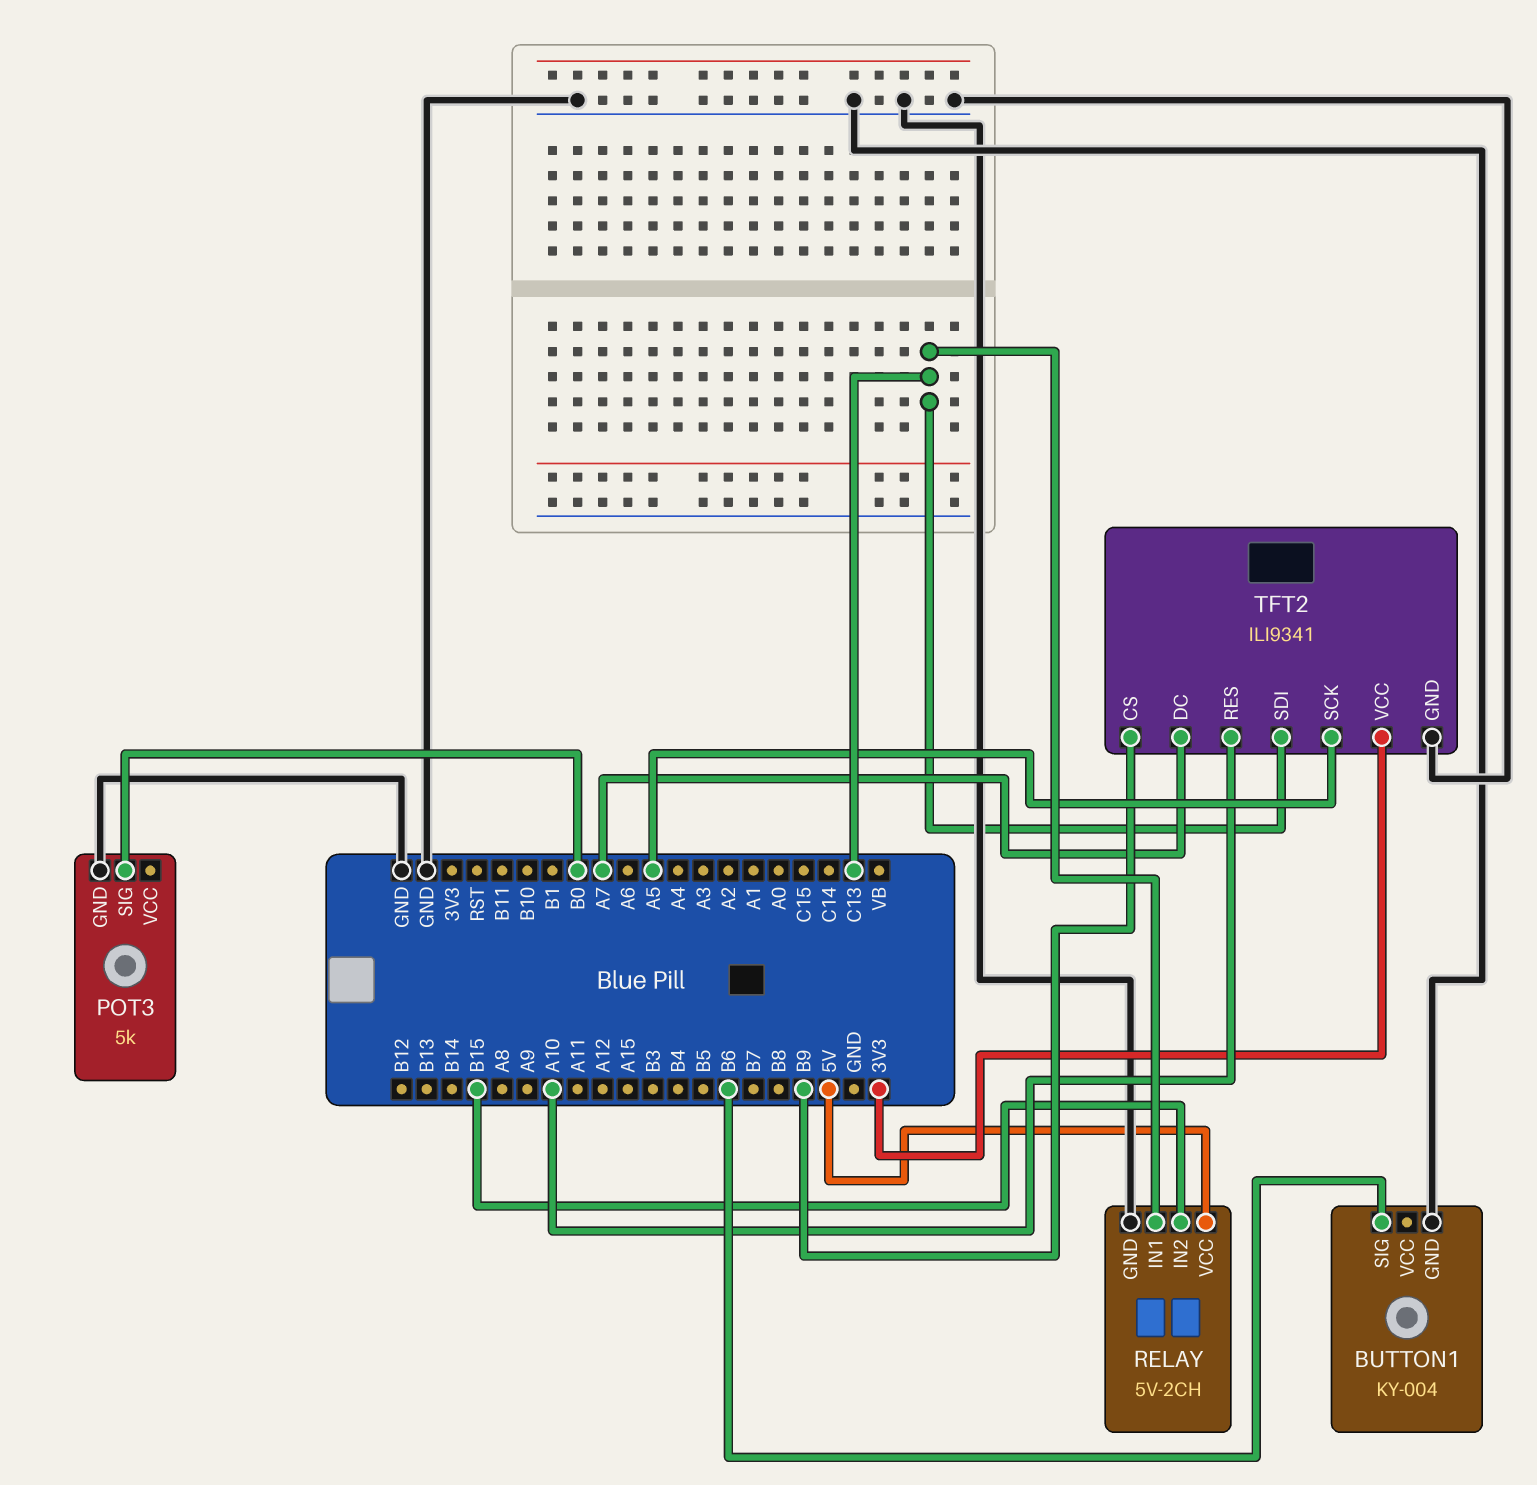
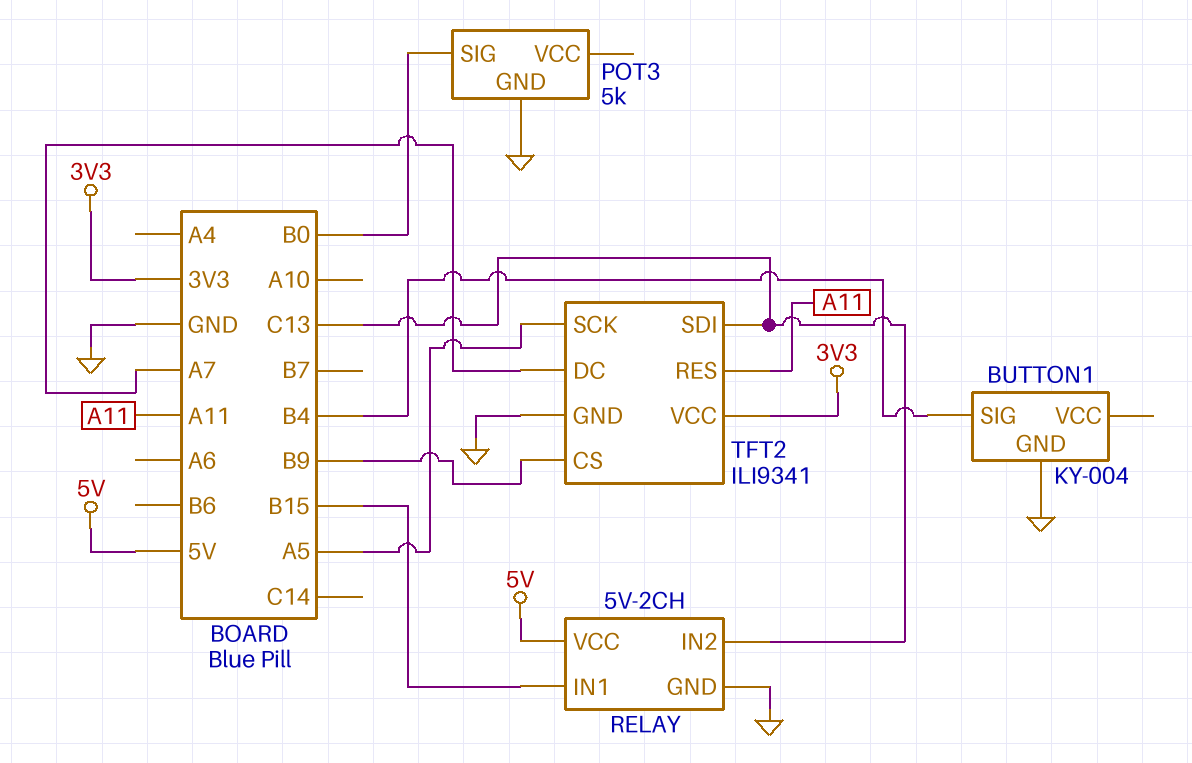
BUTTON1 pin SIG: B6 -> B4
RELAY pin IN1: C13 -> B15
RELAY pin IN2: B15 -> C13
TFT2 pin RES: A10 -> A11

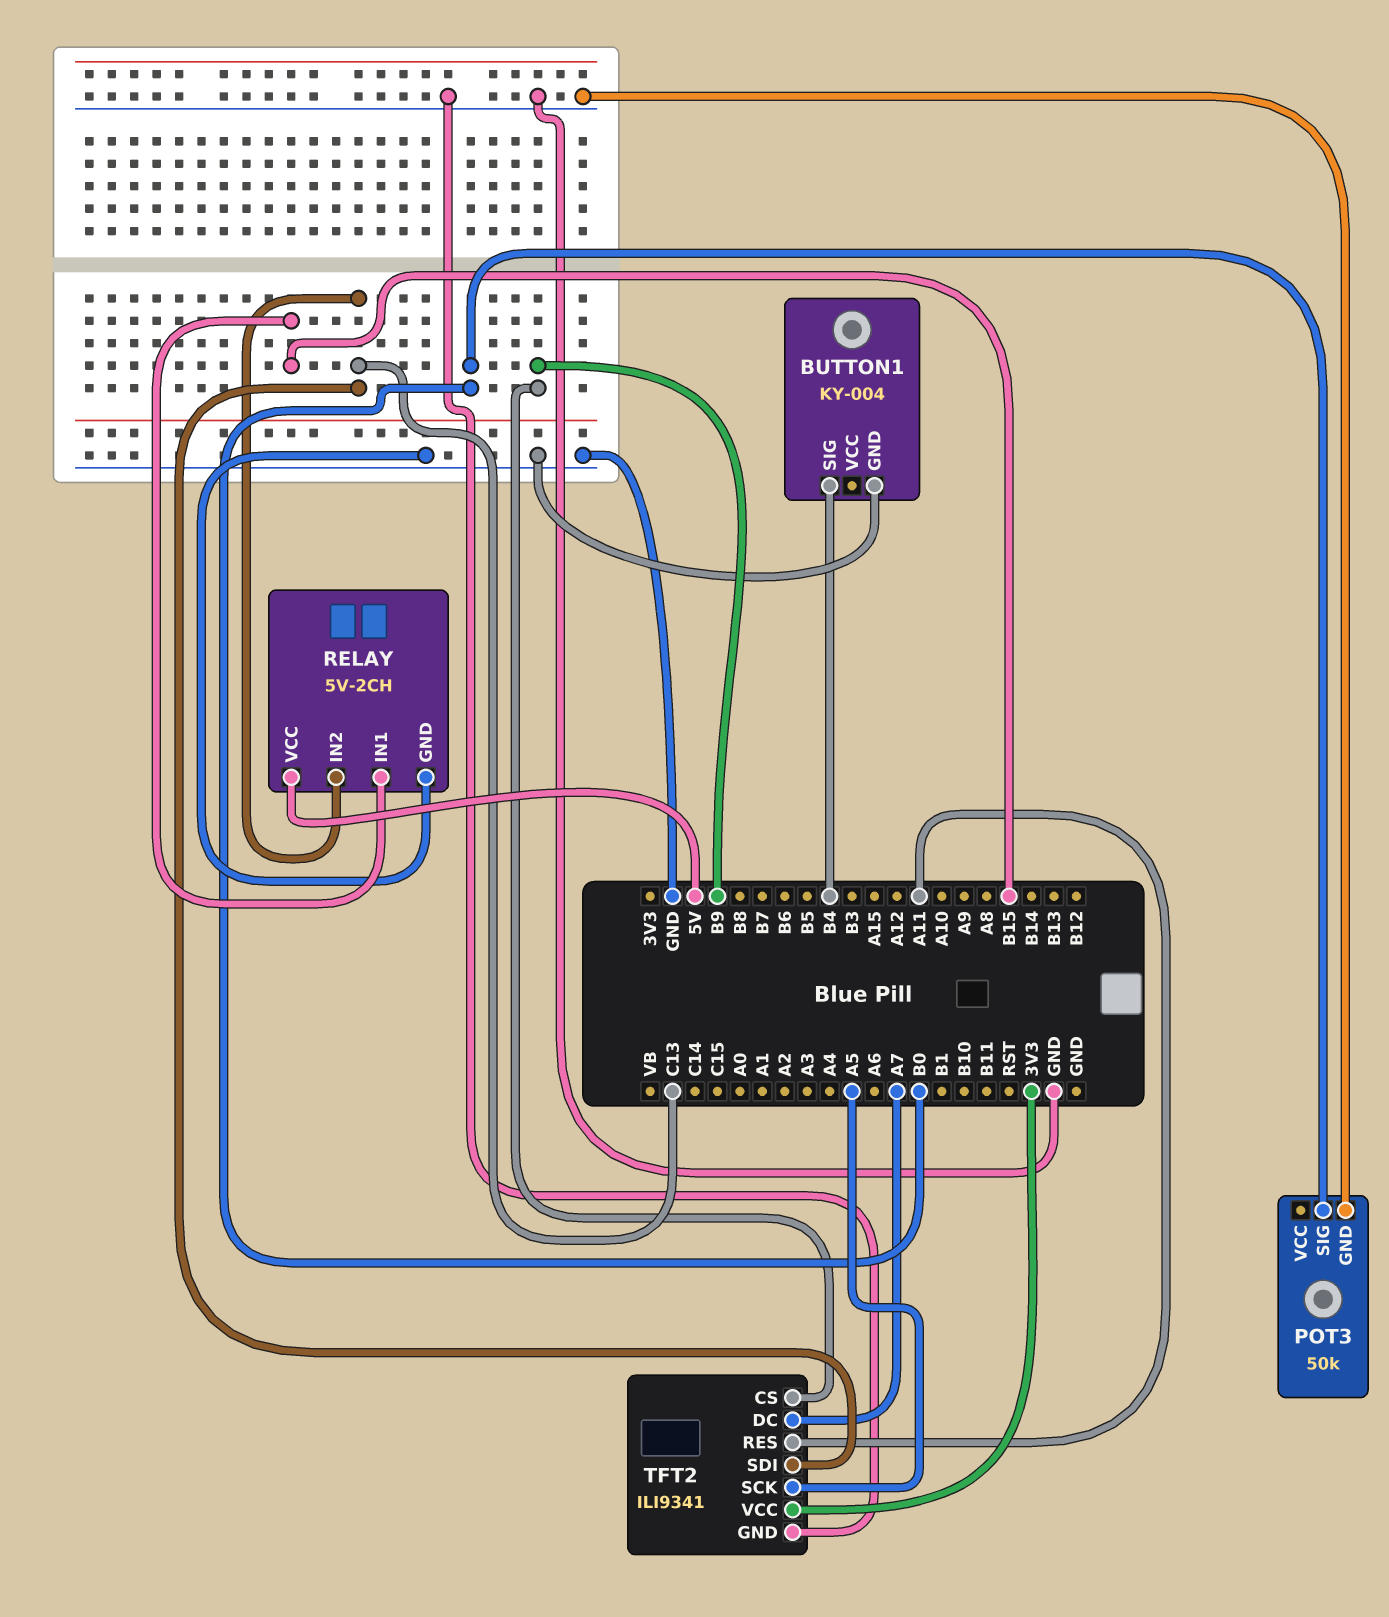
POT3: 5k -> 50k

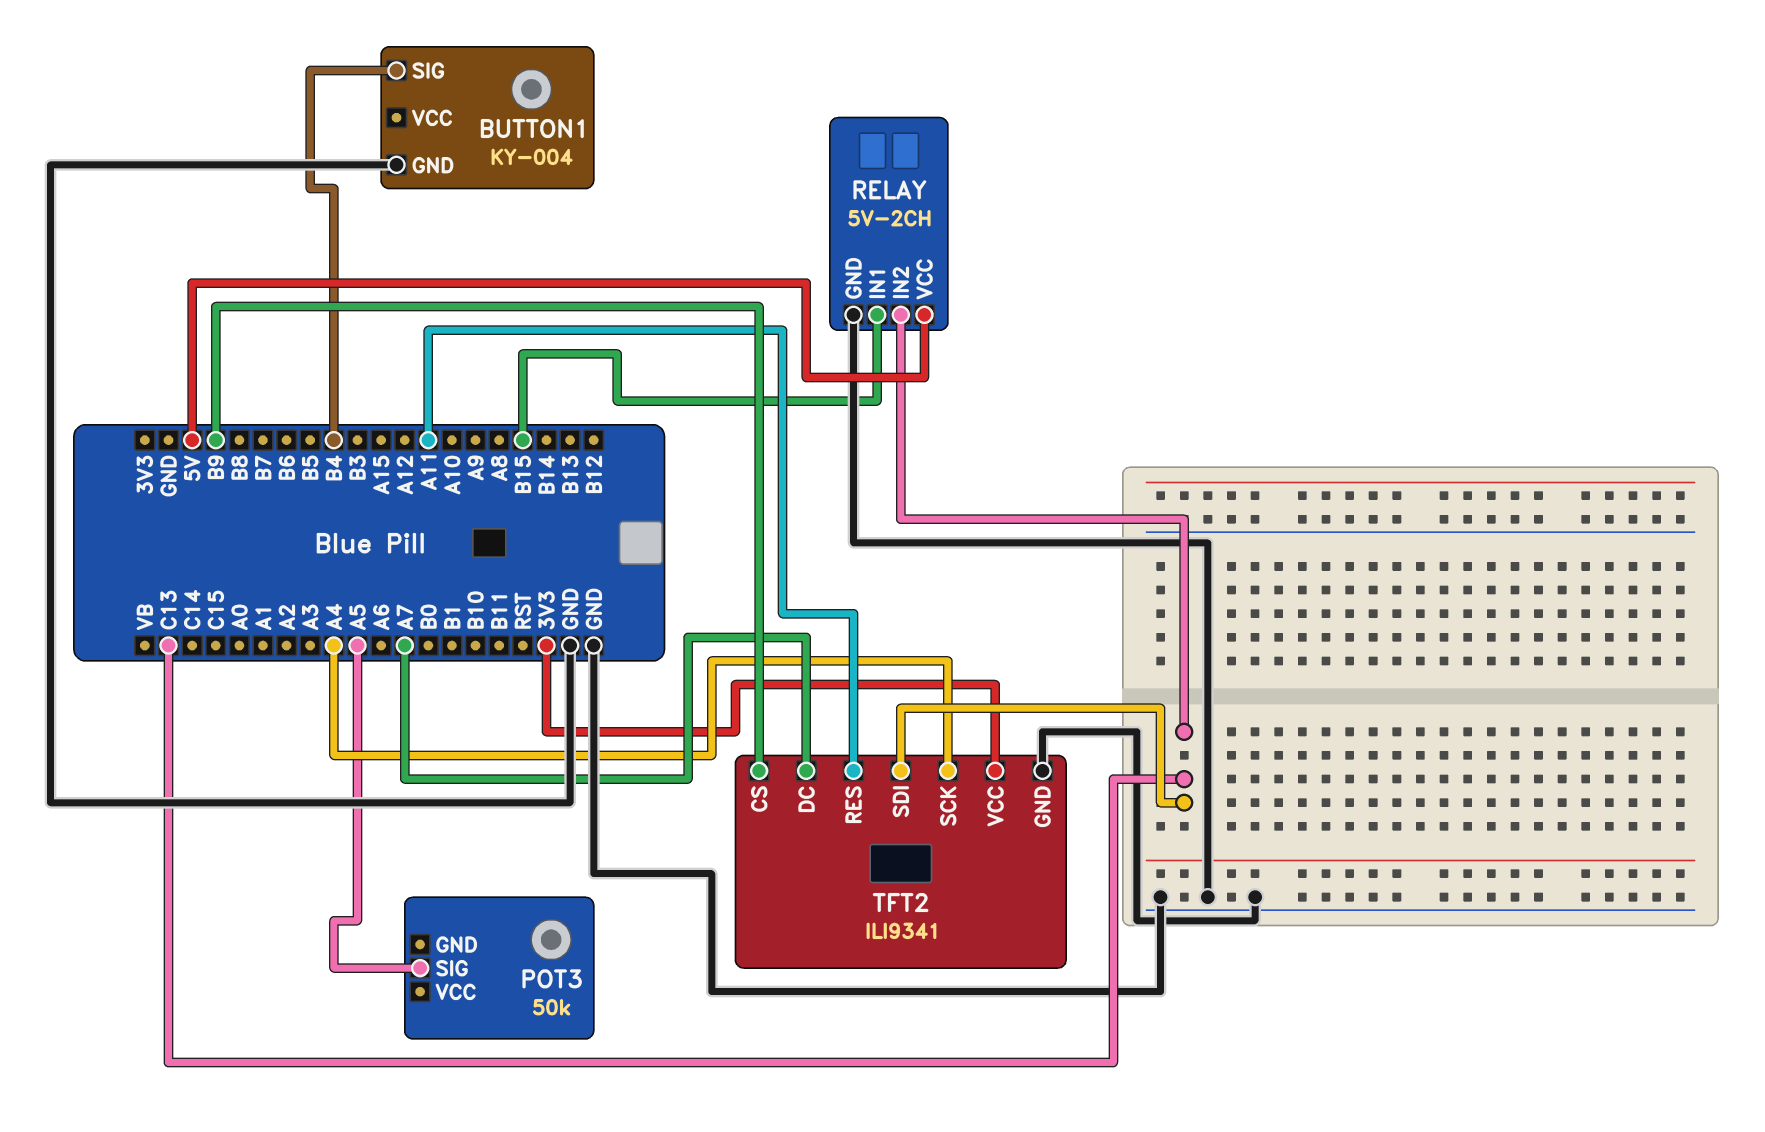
POT3 pin GND: GND -> none
POT3 pin SIG: B0 -> A5
TFT2 pin SCK: A5 -> A4

